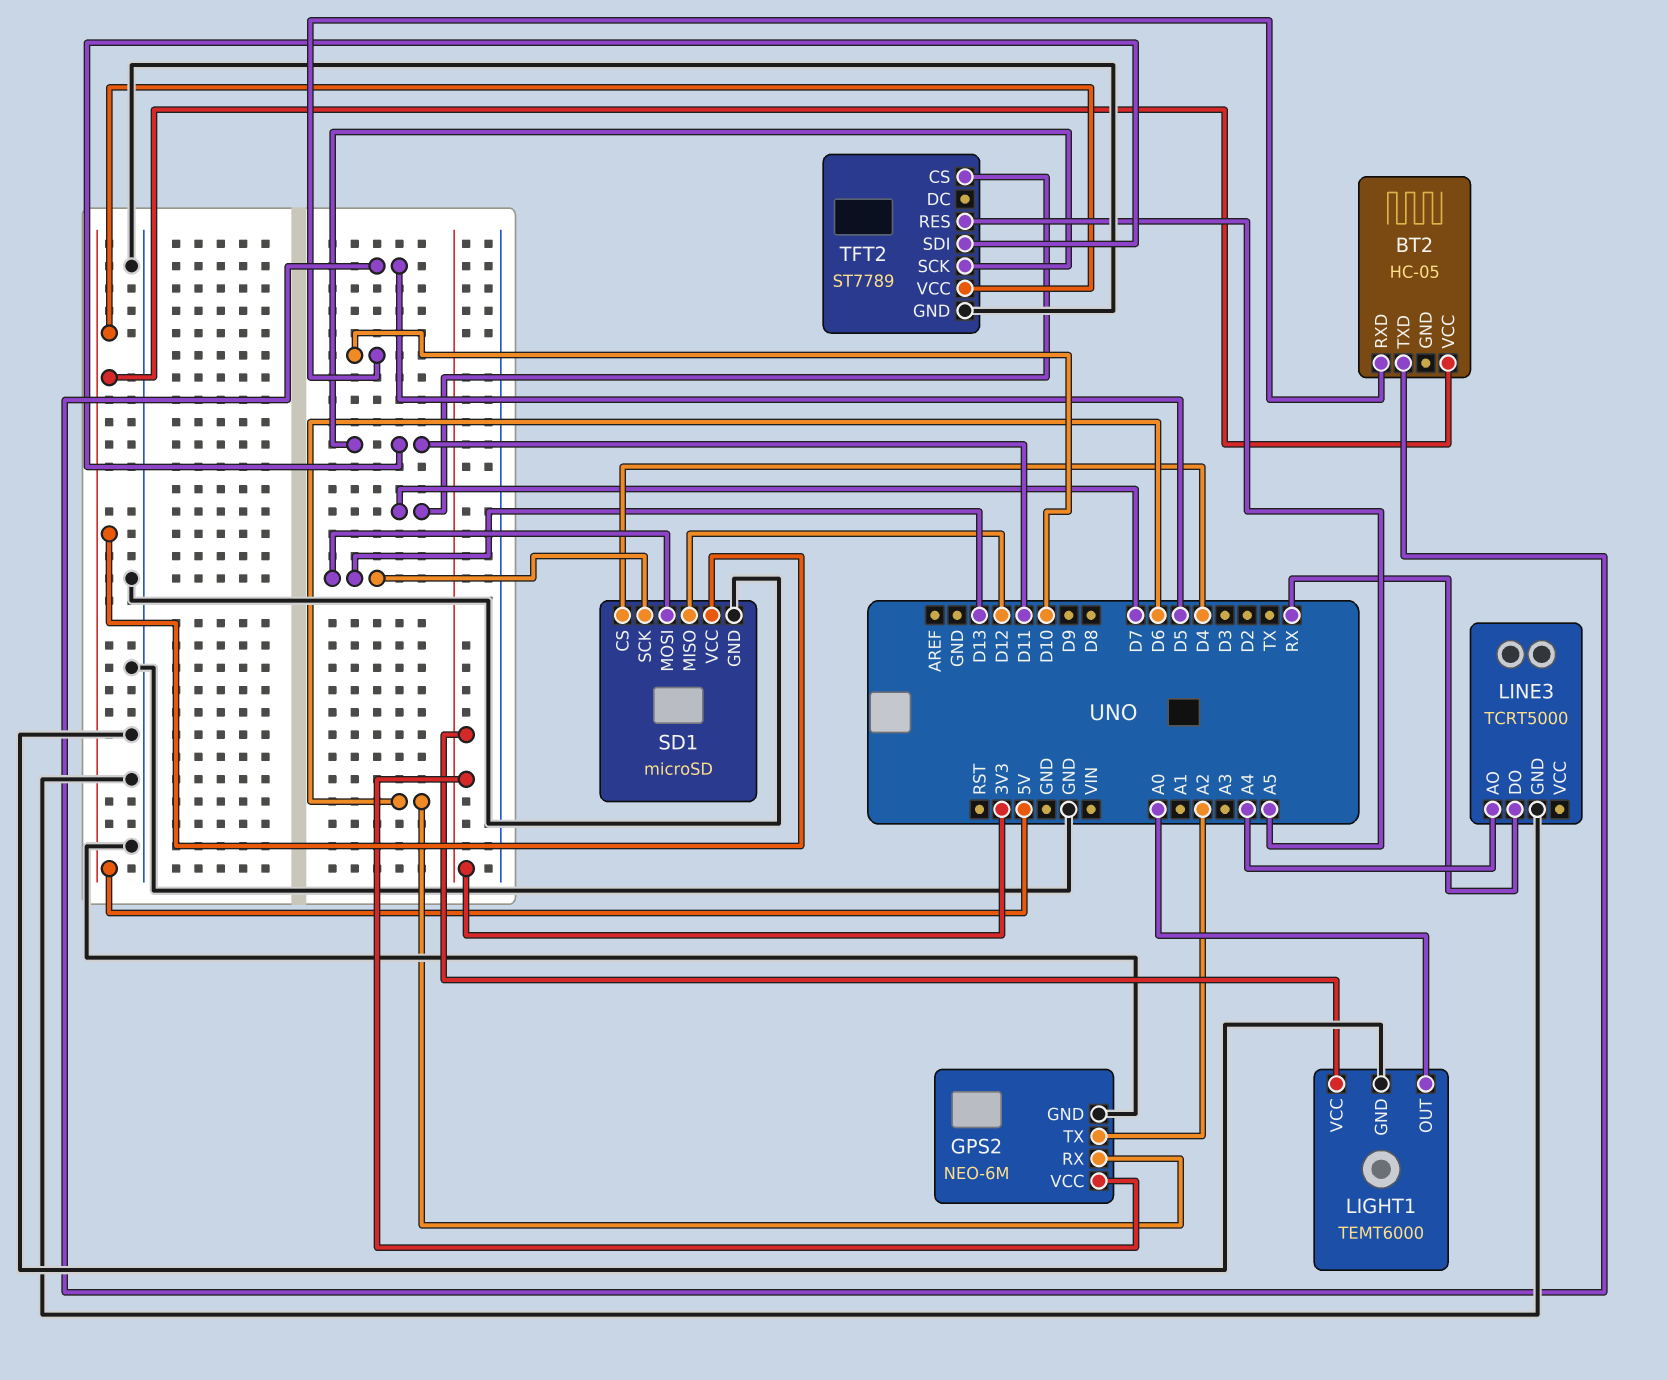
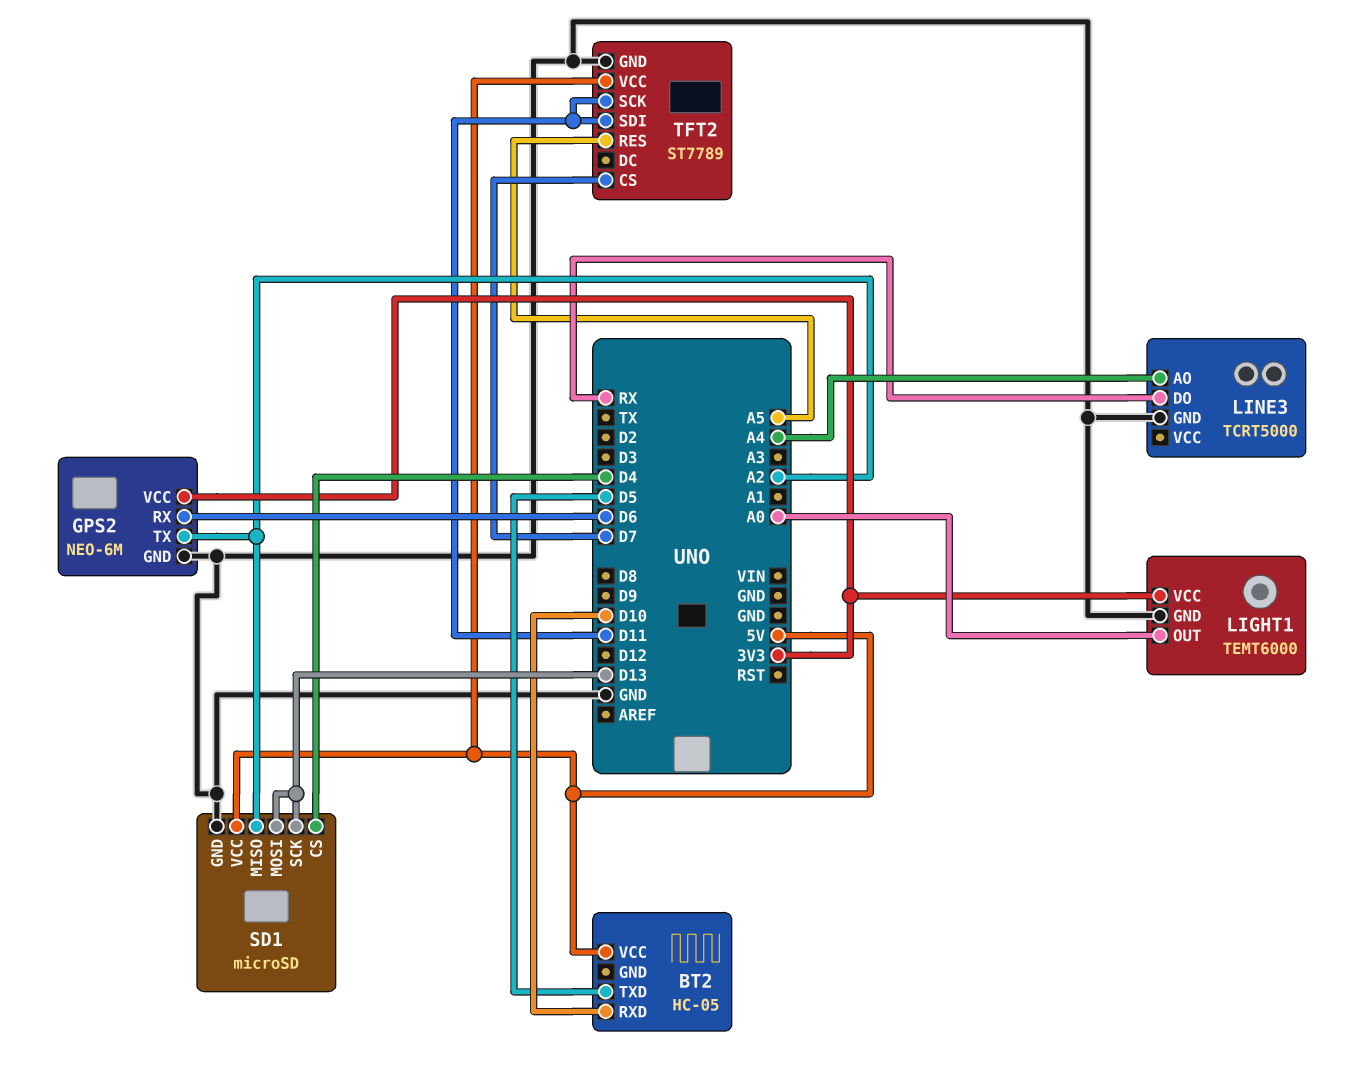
SD1 pin MISO: D12 -> A2

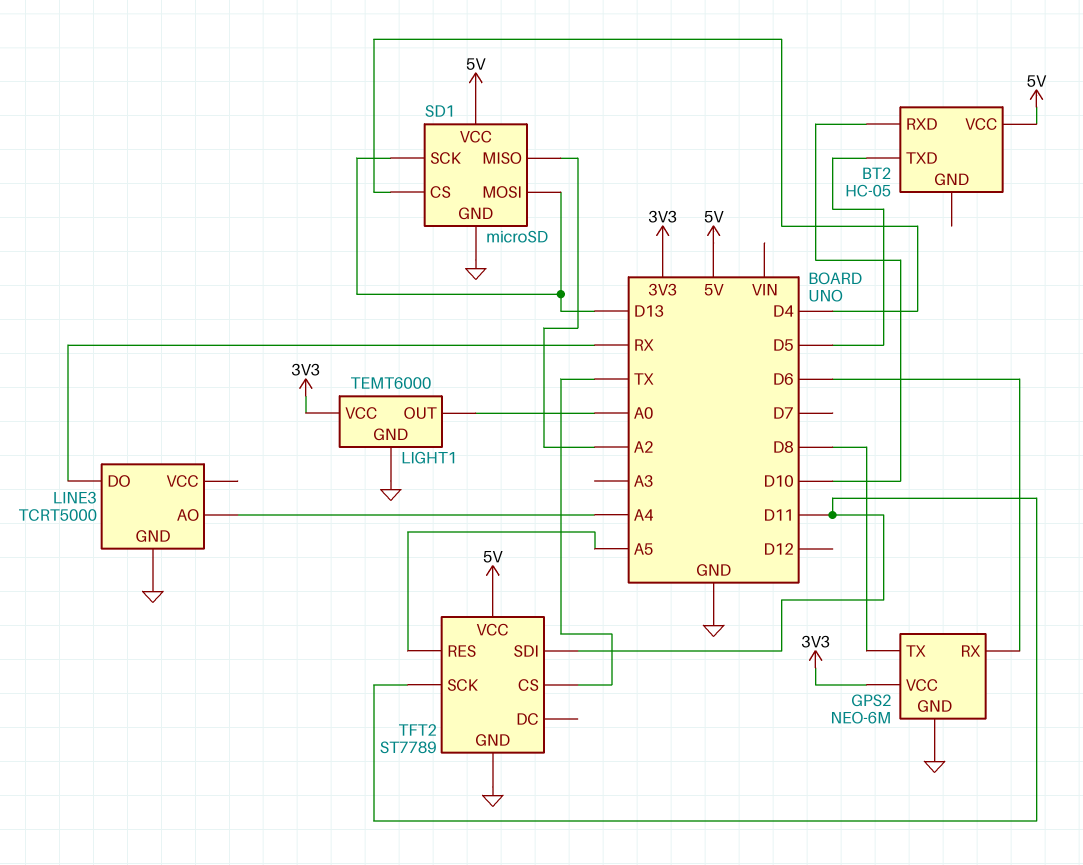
GPS2 pin TX: A2 -> D8
TFT2 pin CS: D7 -> TX

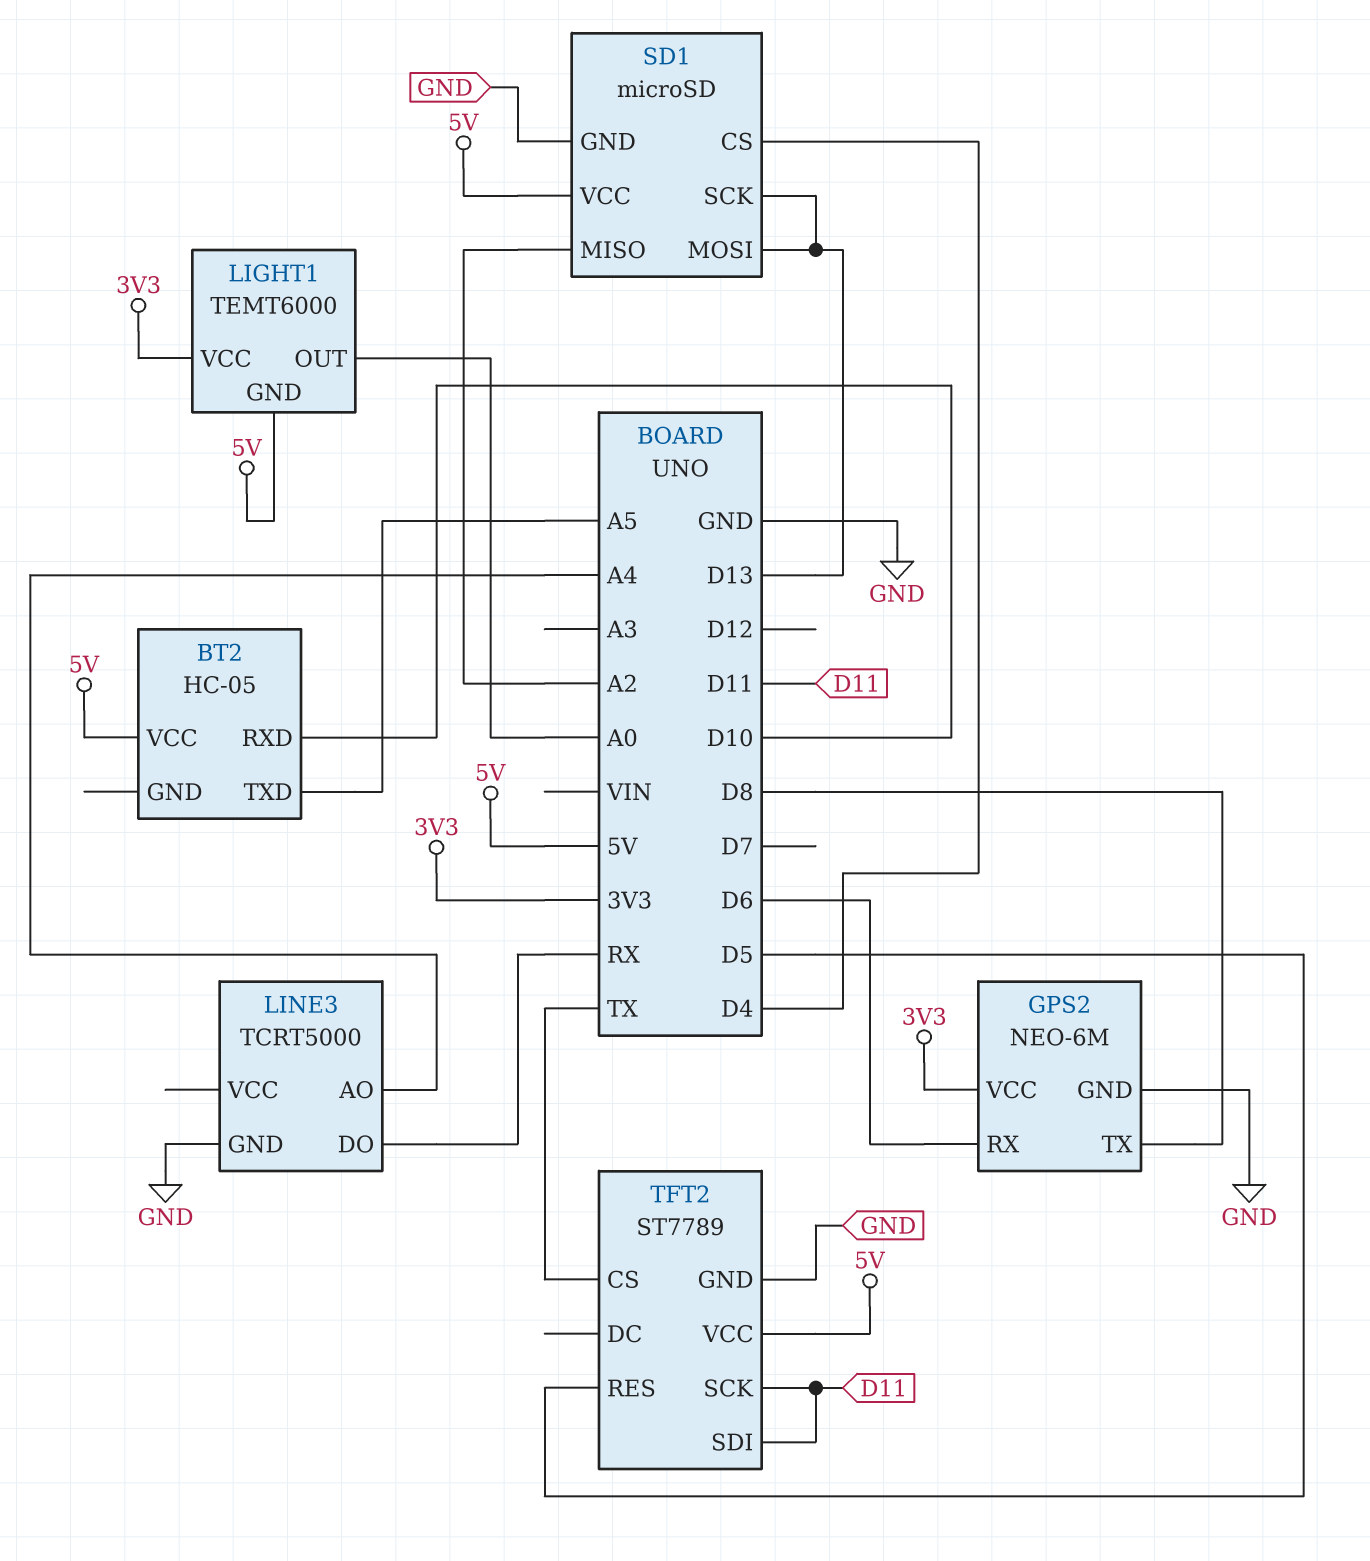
BT2 pin TXD: D5 -> A5
LIGHT1 pin GND: GND -> 5V
TFT2 pin RES: A5 -> D5

